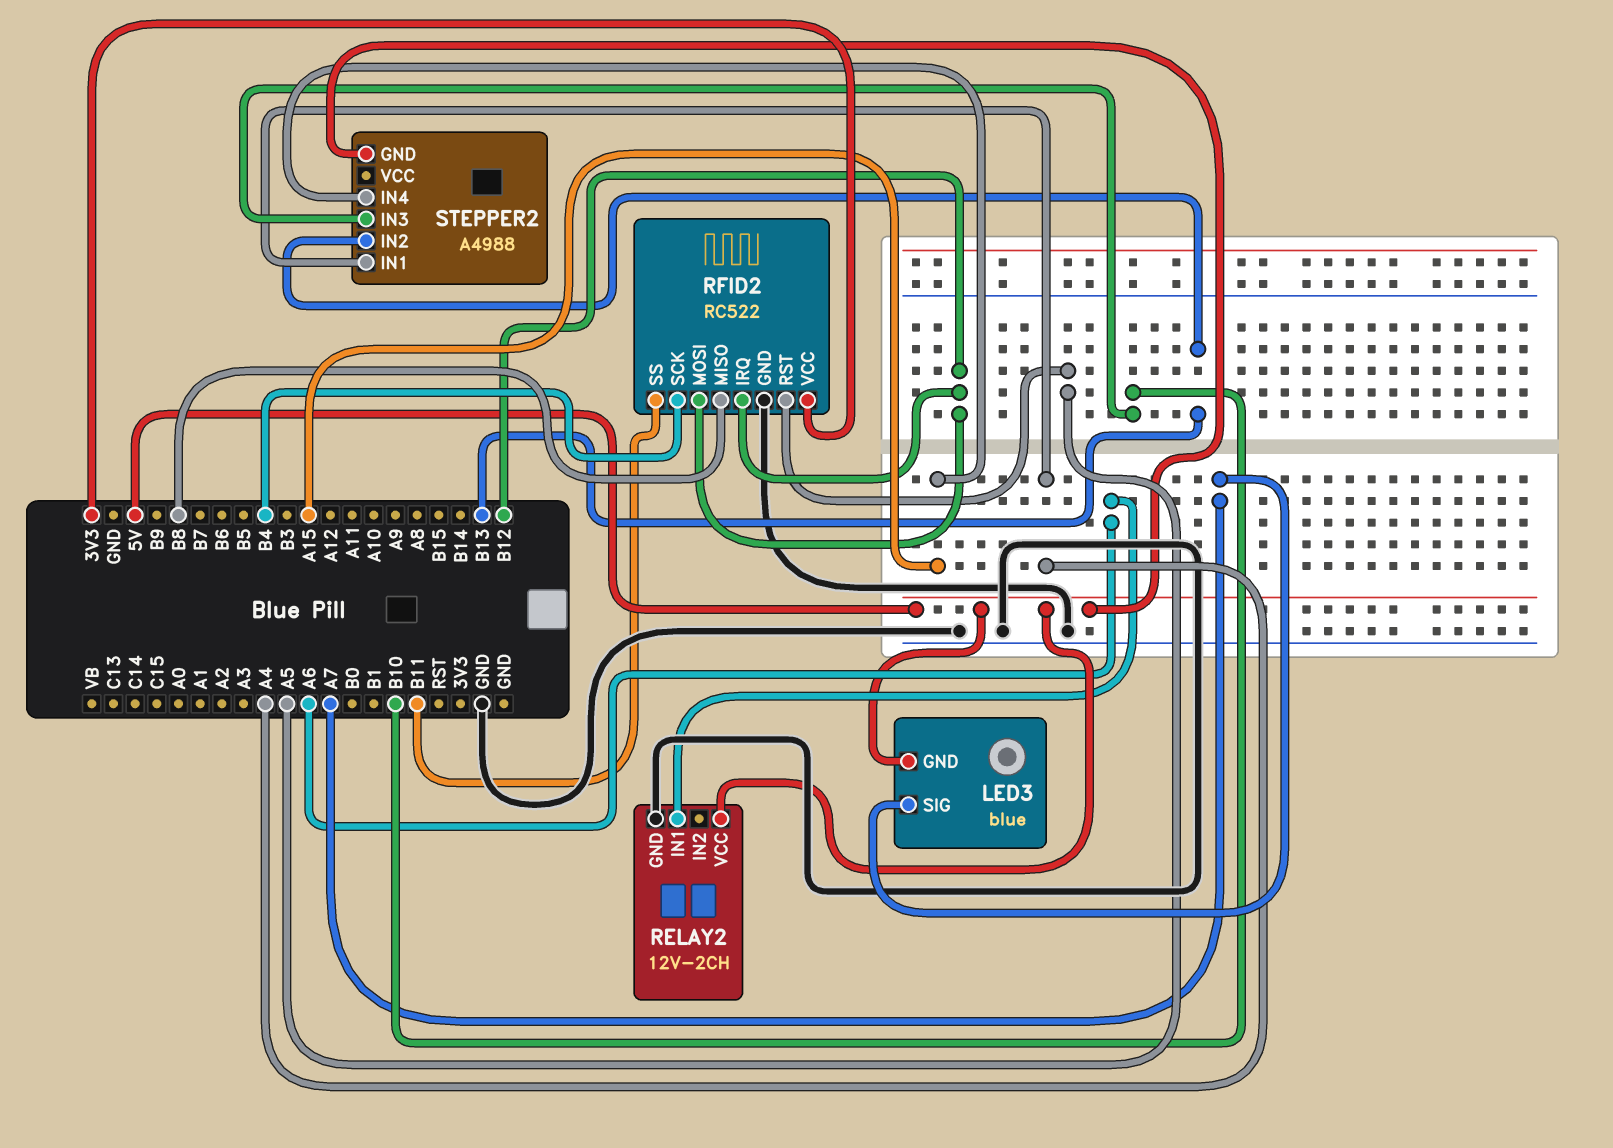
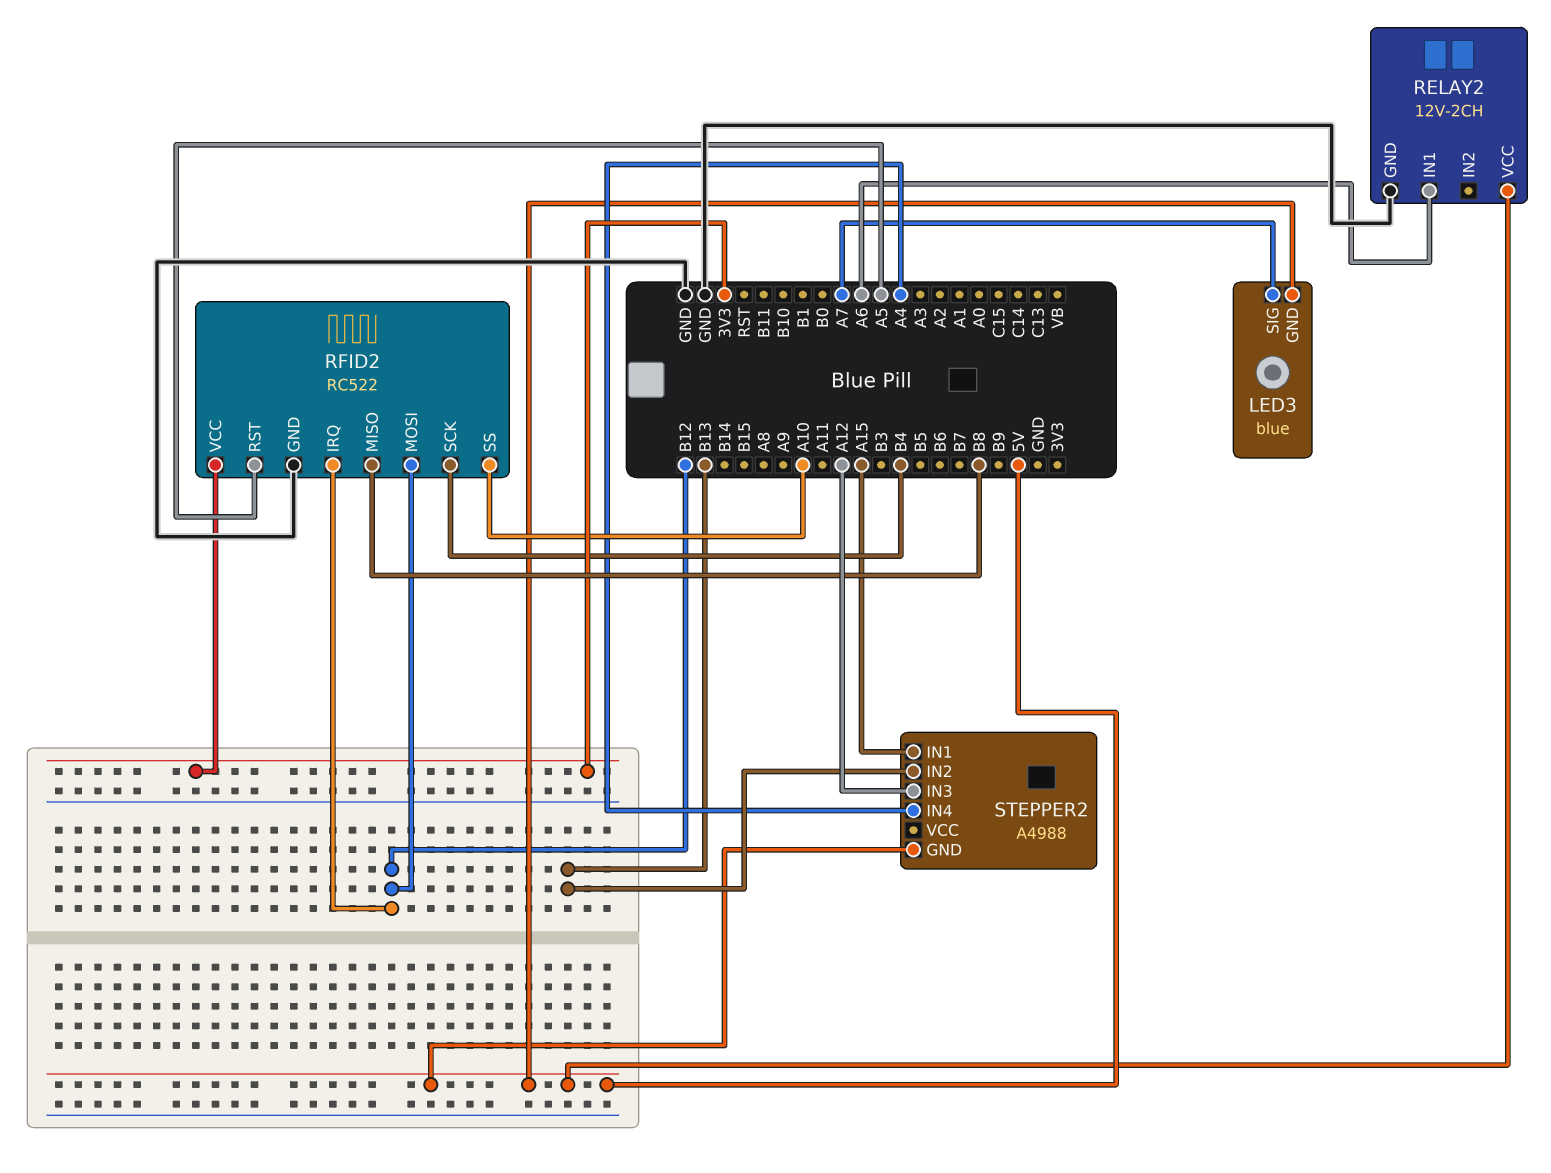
RFID2 pin SS: B11 -> A10
STEPPER2 pin IN1: A4 -> A15
STEPPER2 pin IN3: B10 -> A12
STEPPER2 pin IN4: A15 -> A4

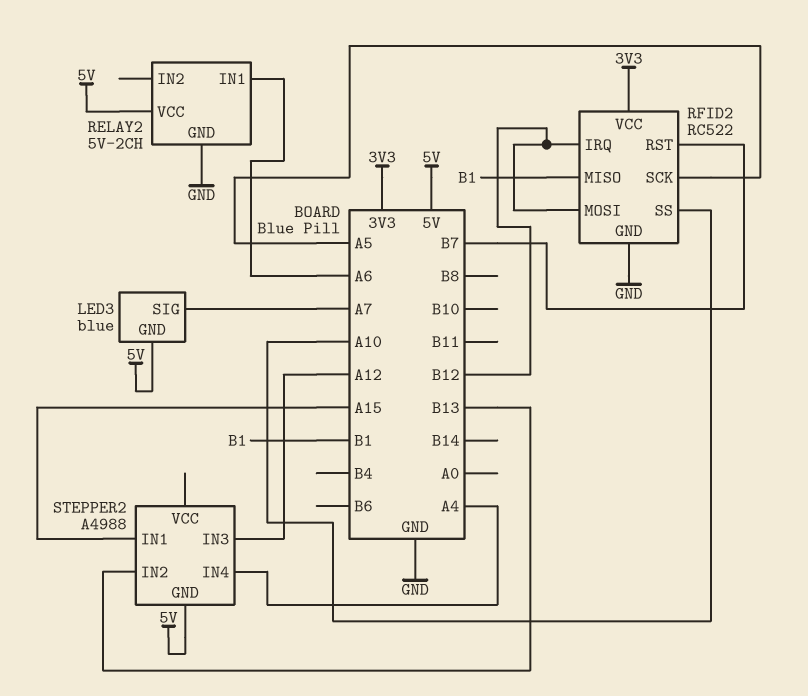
RELAY2: 12V-2CH -> 5V-2CH
RFID2 pin MISO: B8 -> B1
RFID2 pin RST: A5 -> B7
RFID2 pin SCK: B4 -> A5

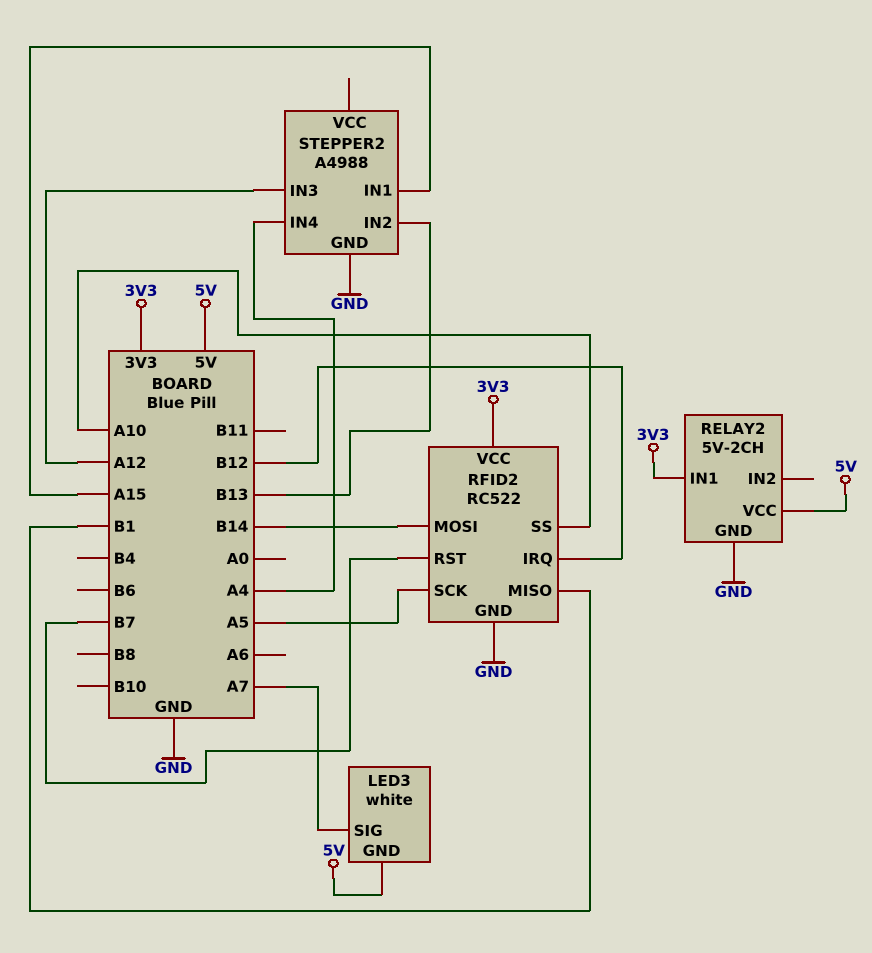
LED3: blue -> white
RELAY2 pin IN1: A6 -> 3V3
RFID2 pin MOSI: B12 -> B14
STEPPER2 pin GND: 5V -> GND

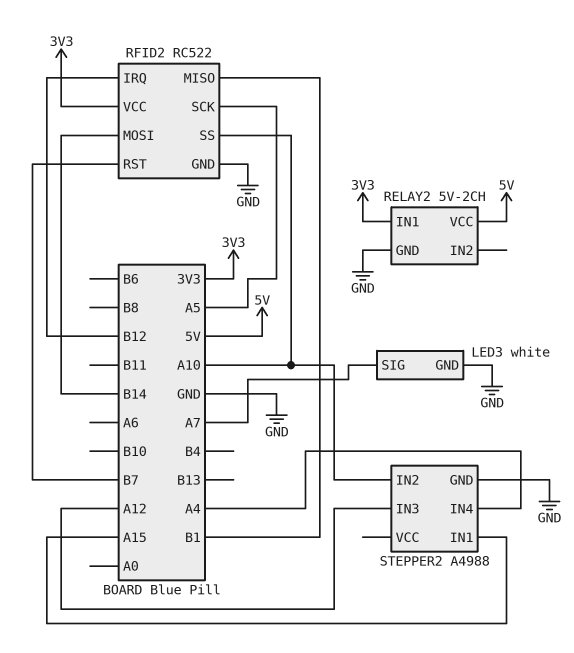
LED3 pin GND: 5V -> GND
STEPPER2 pin IN2: B13 -> A10

